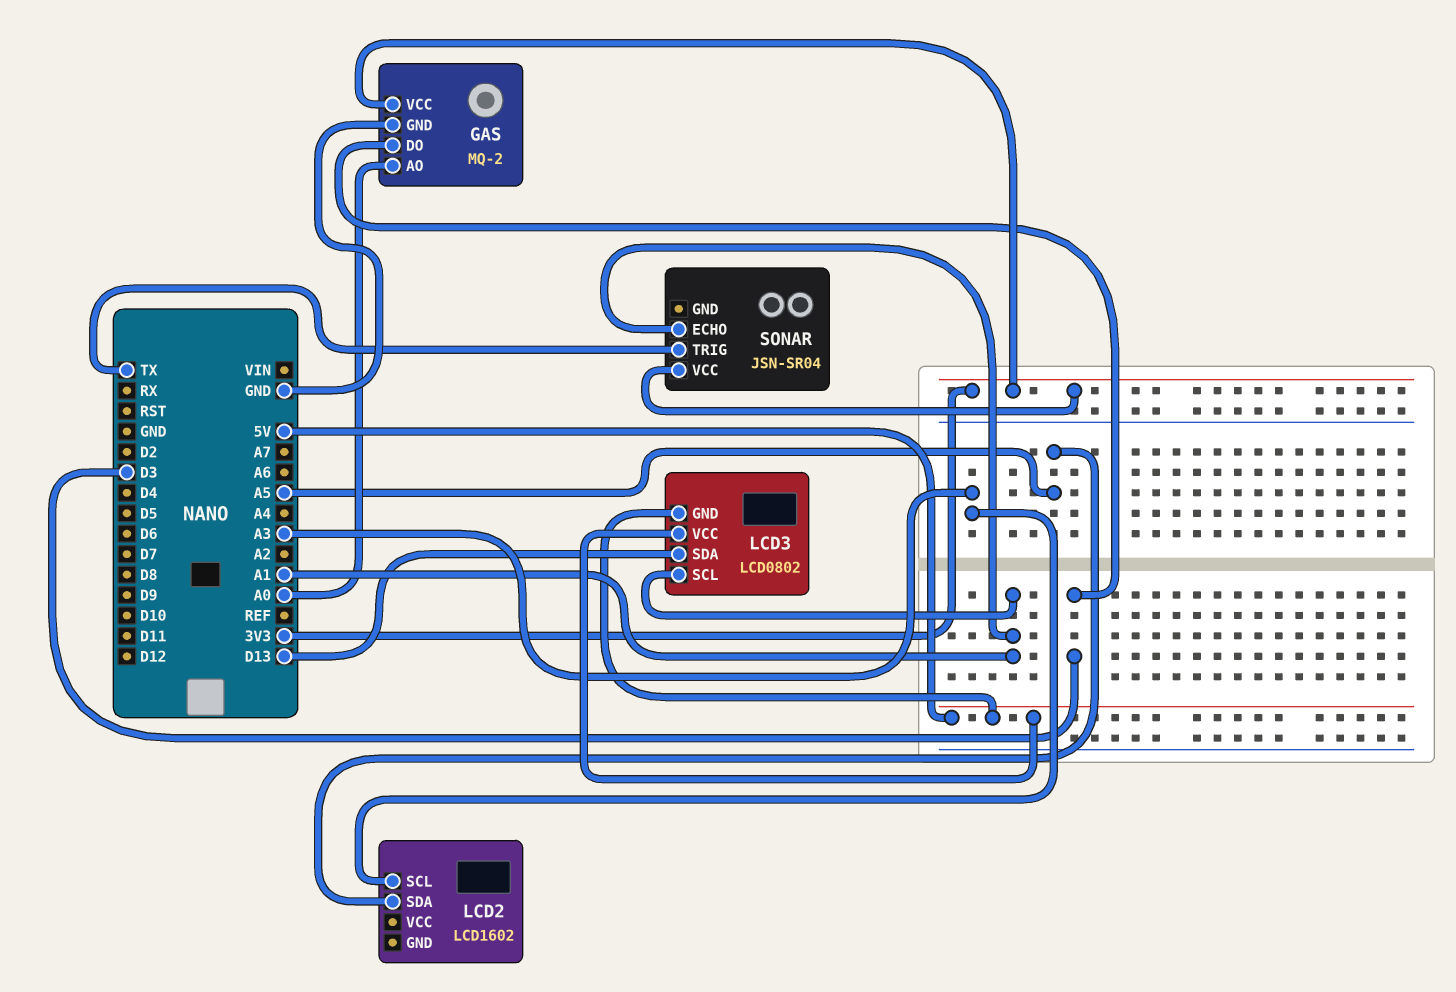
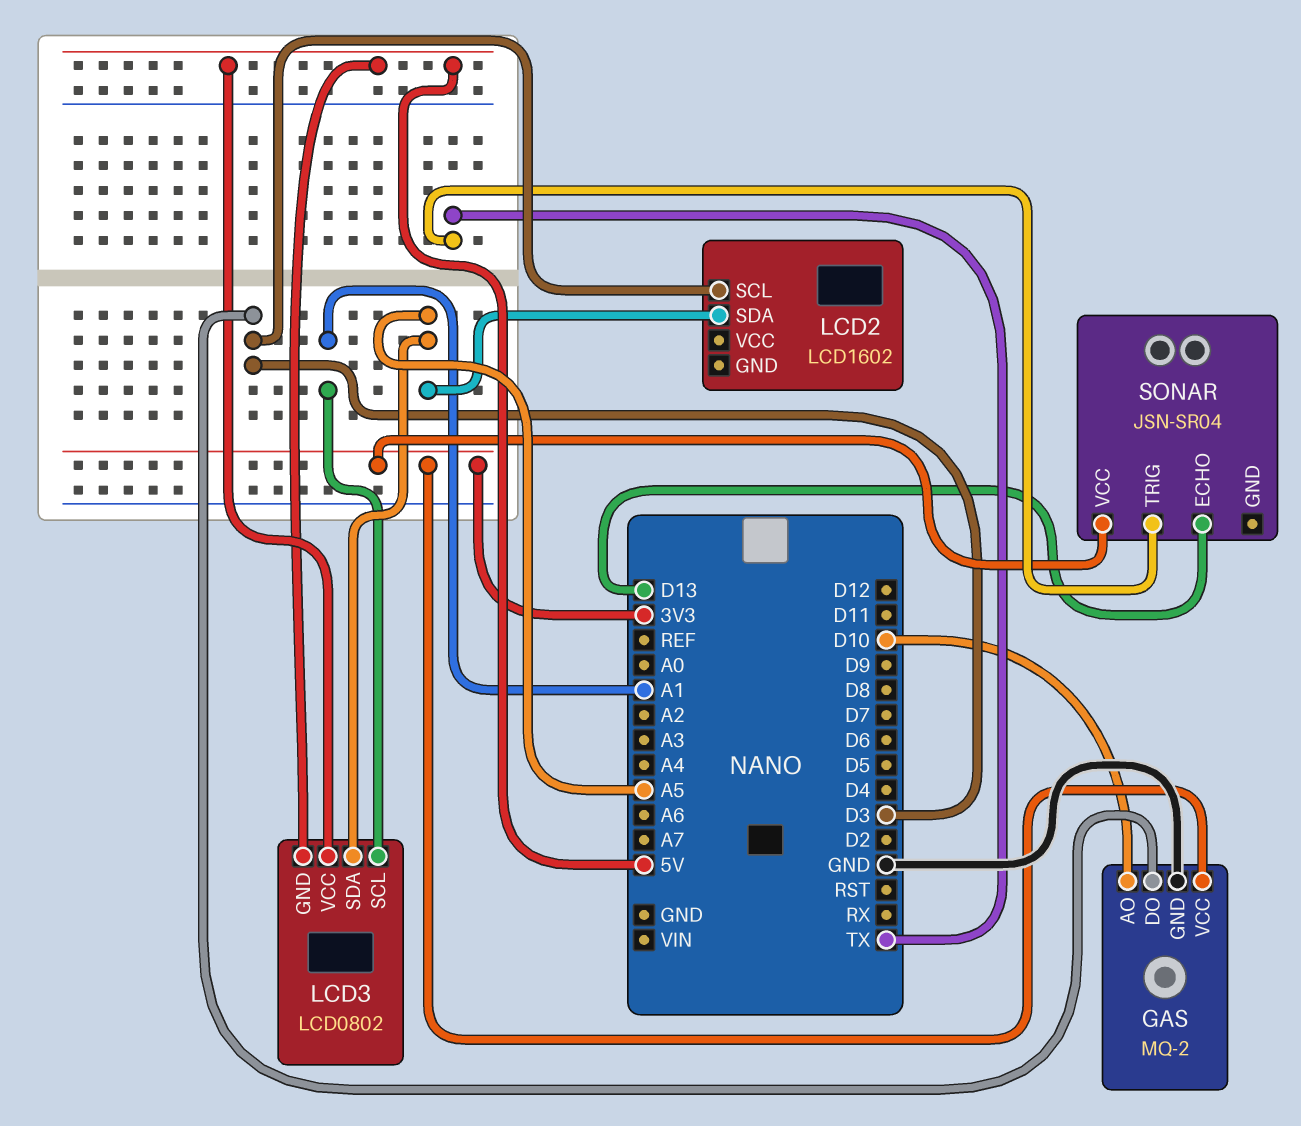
GAS pin AO: A0 -> D10
LCD2 pin SCL: A3 -> D3
LCD3 pin SDA: D13 -> A5
SONAR pin ECHO: A1 -> D13

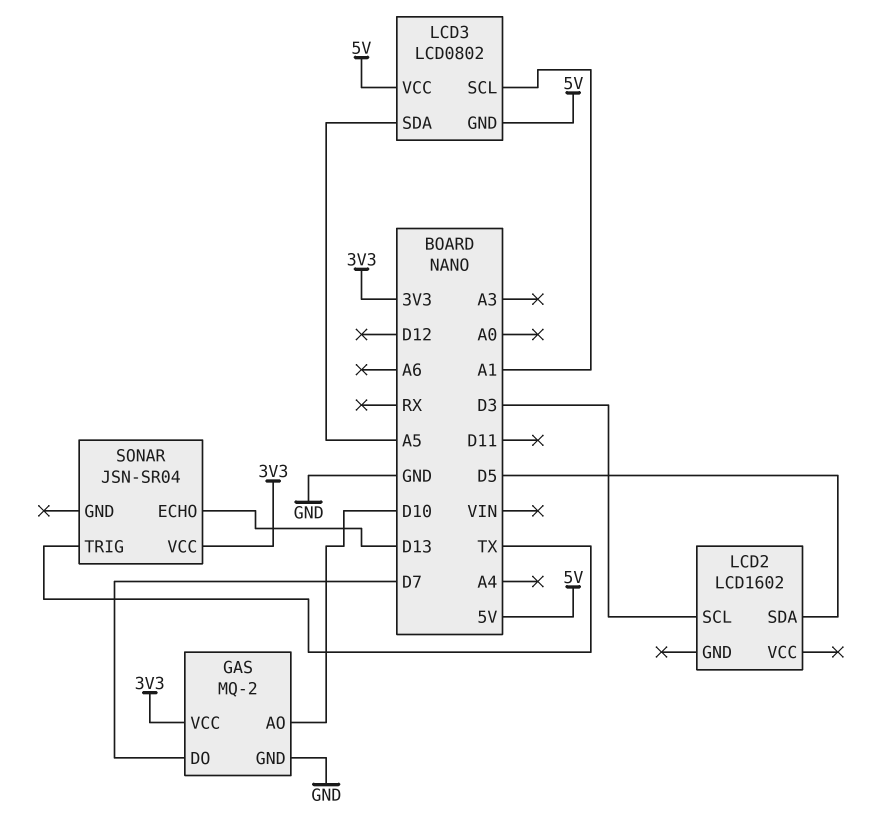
GAS pin DO: D3 -> D7
LCD2 pin SDA: A5 -> D5

